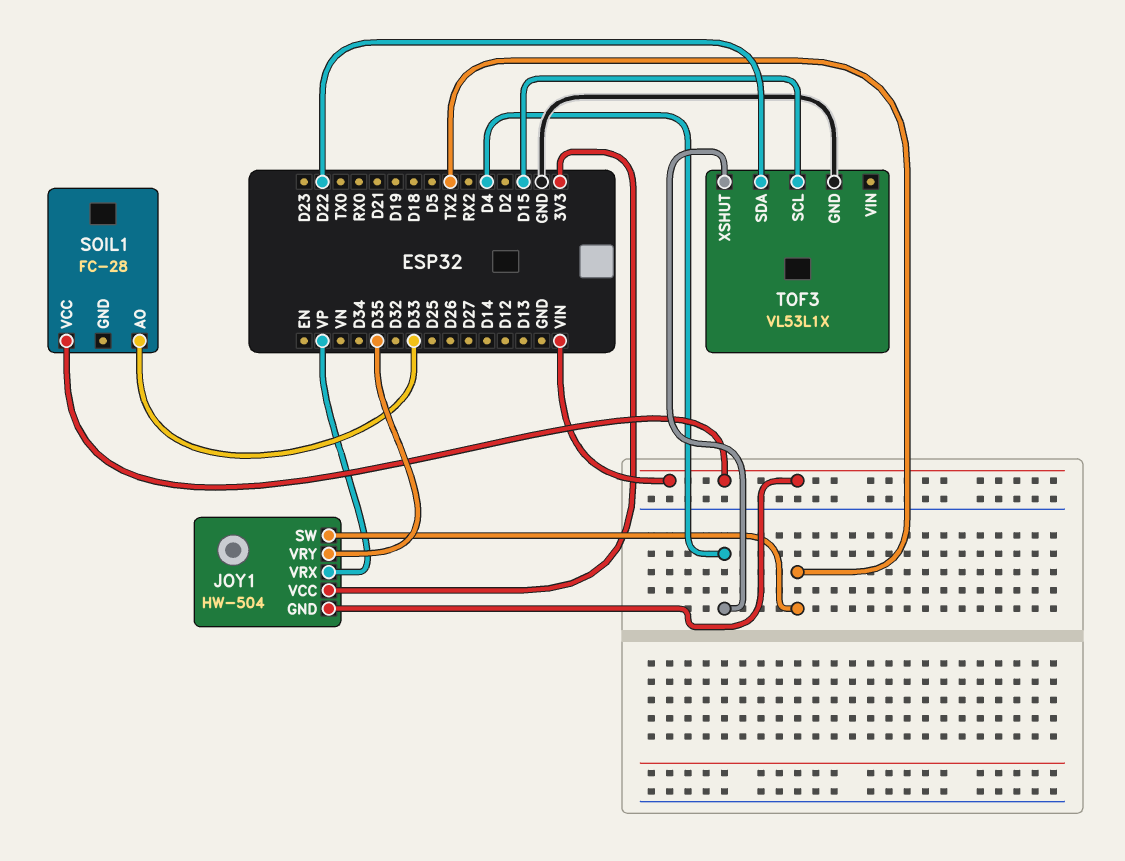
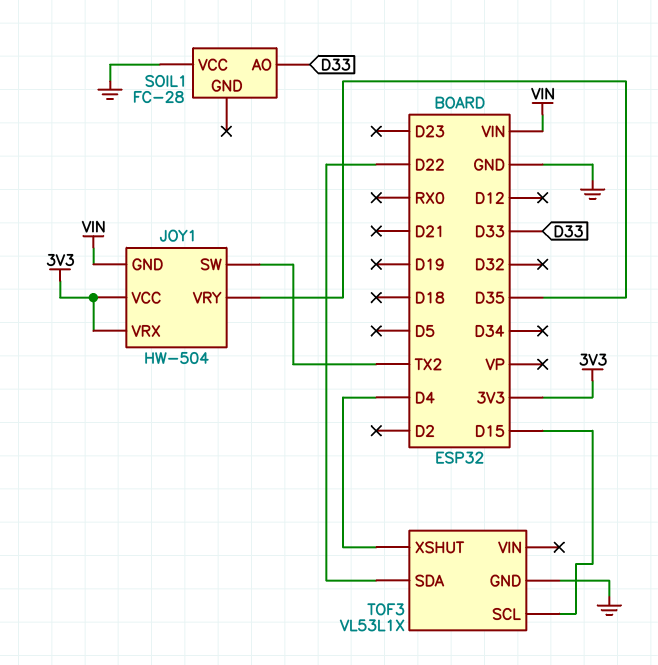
JOY1 pin VRX: VP -> 3V3
SOIL1 pin VCC: VIN -> GND

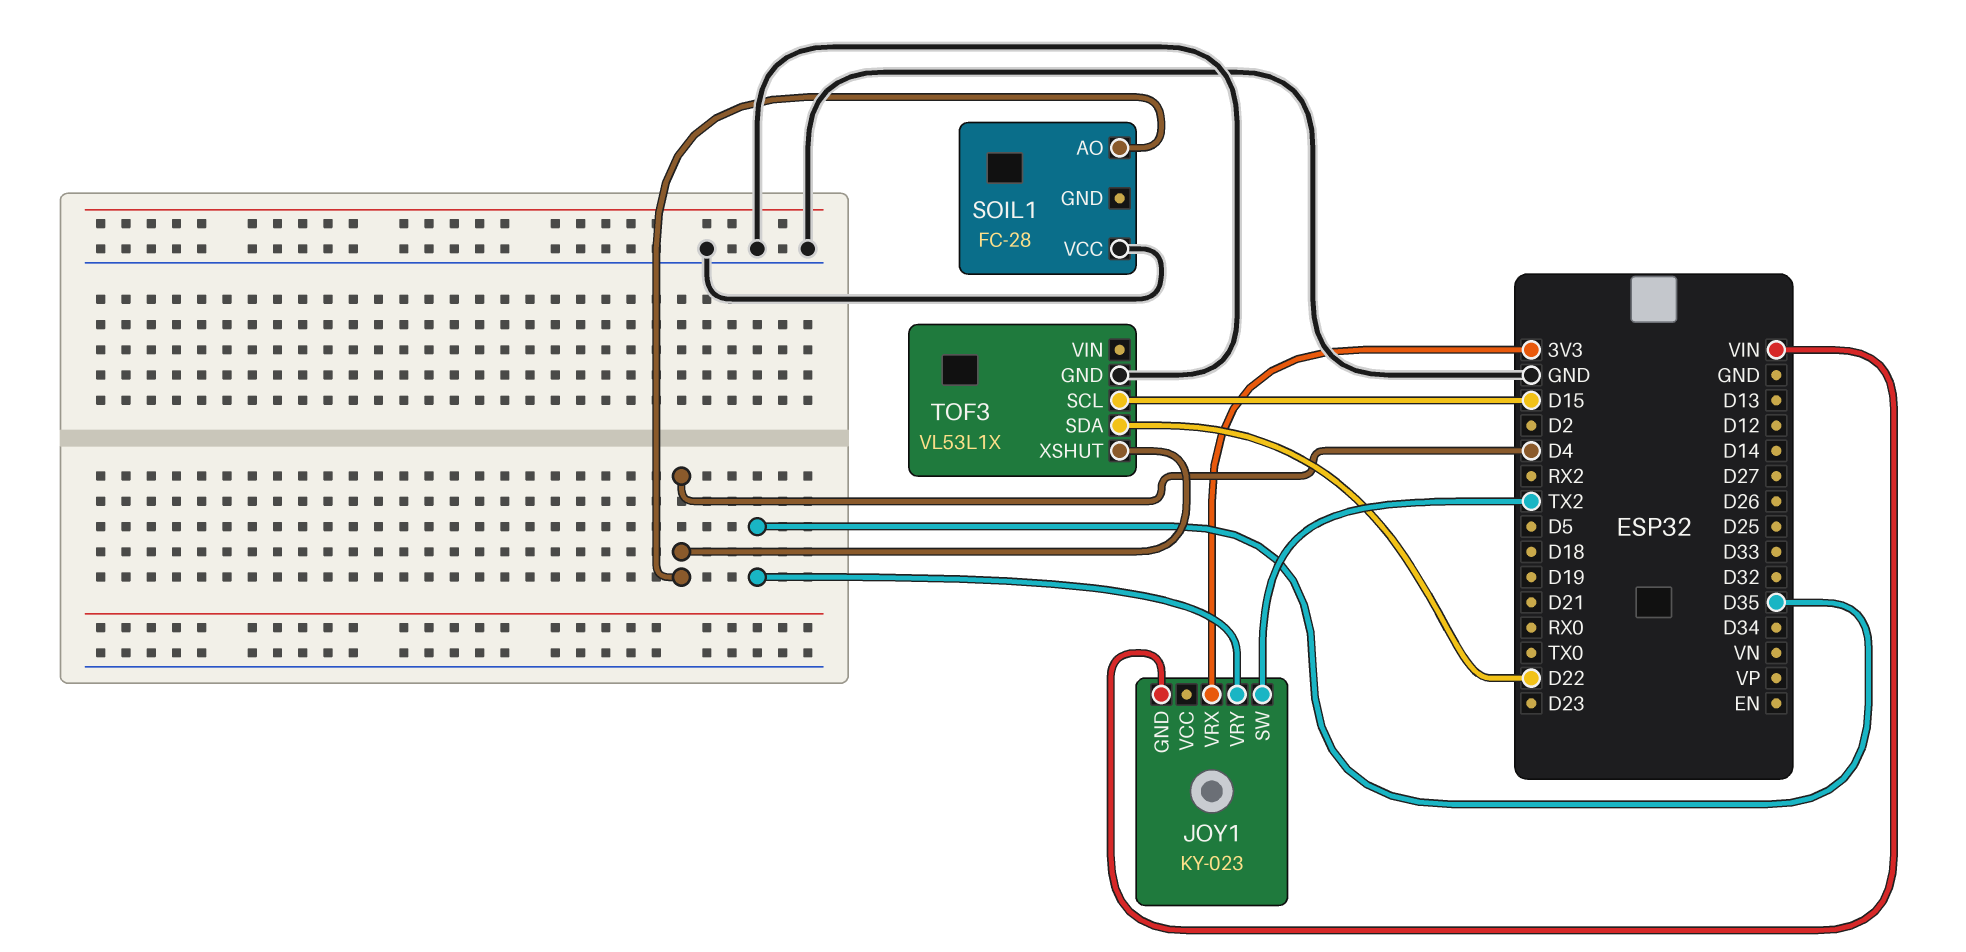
JOY1: HW-504 -> KY-023
JOY1 pin VCC: 3V3 -> none
SOIL1 pin AO: D33 -> D4

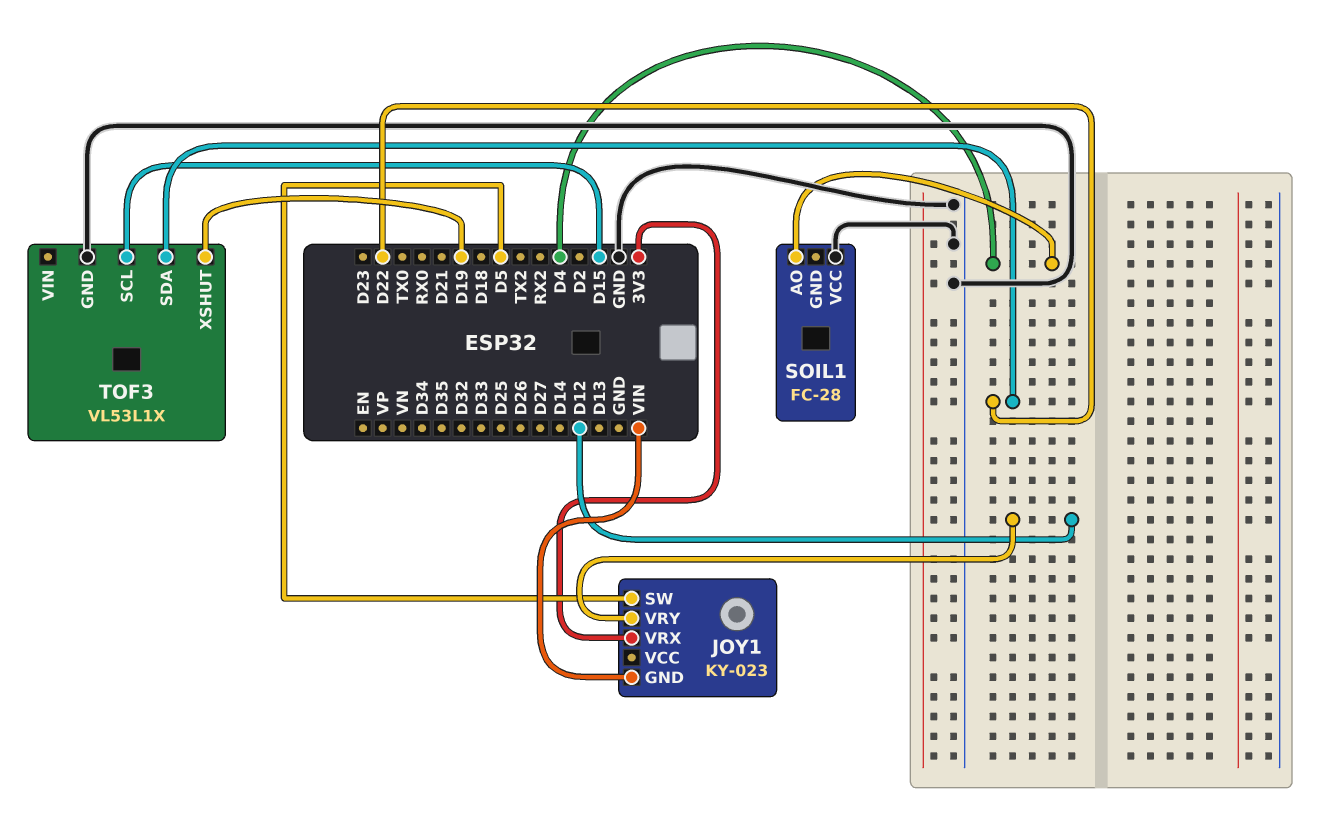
JOY1 pin SW: TX2 -> D5
JOY1 pin VRY: D35 -> D12
TOF3 pin XSHUT: D4 -> D19

